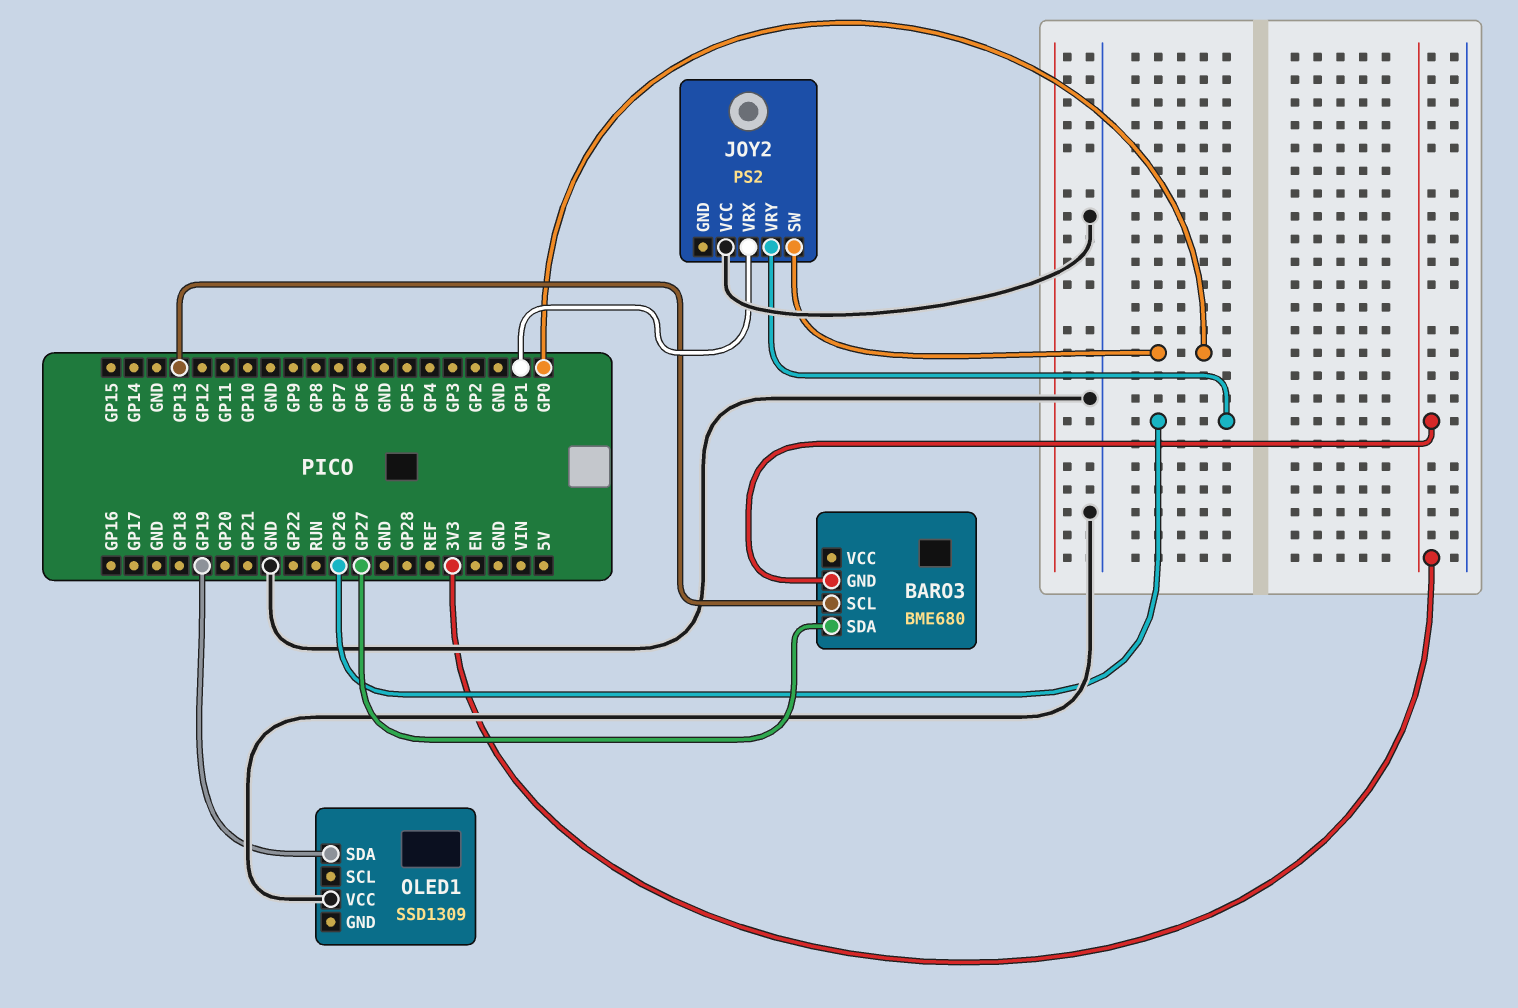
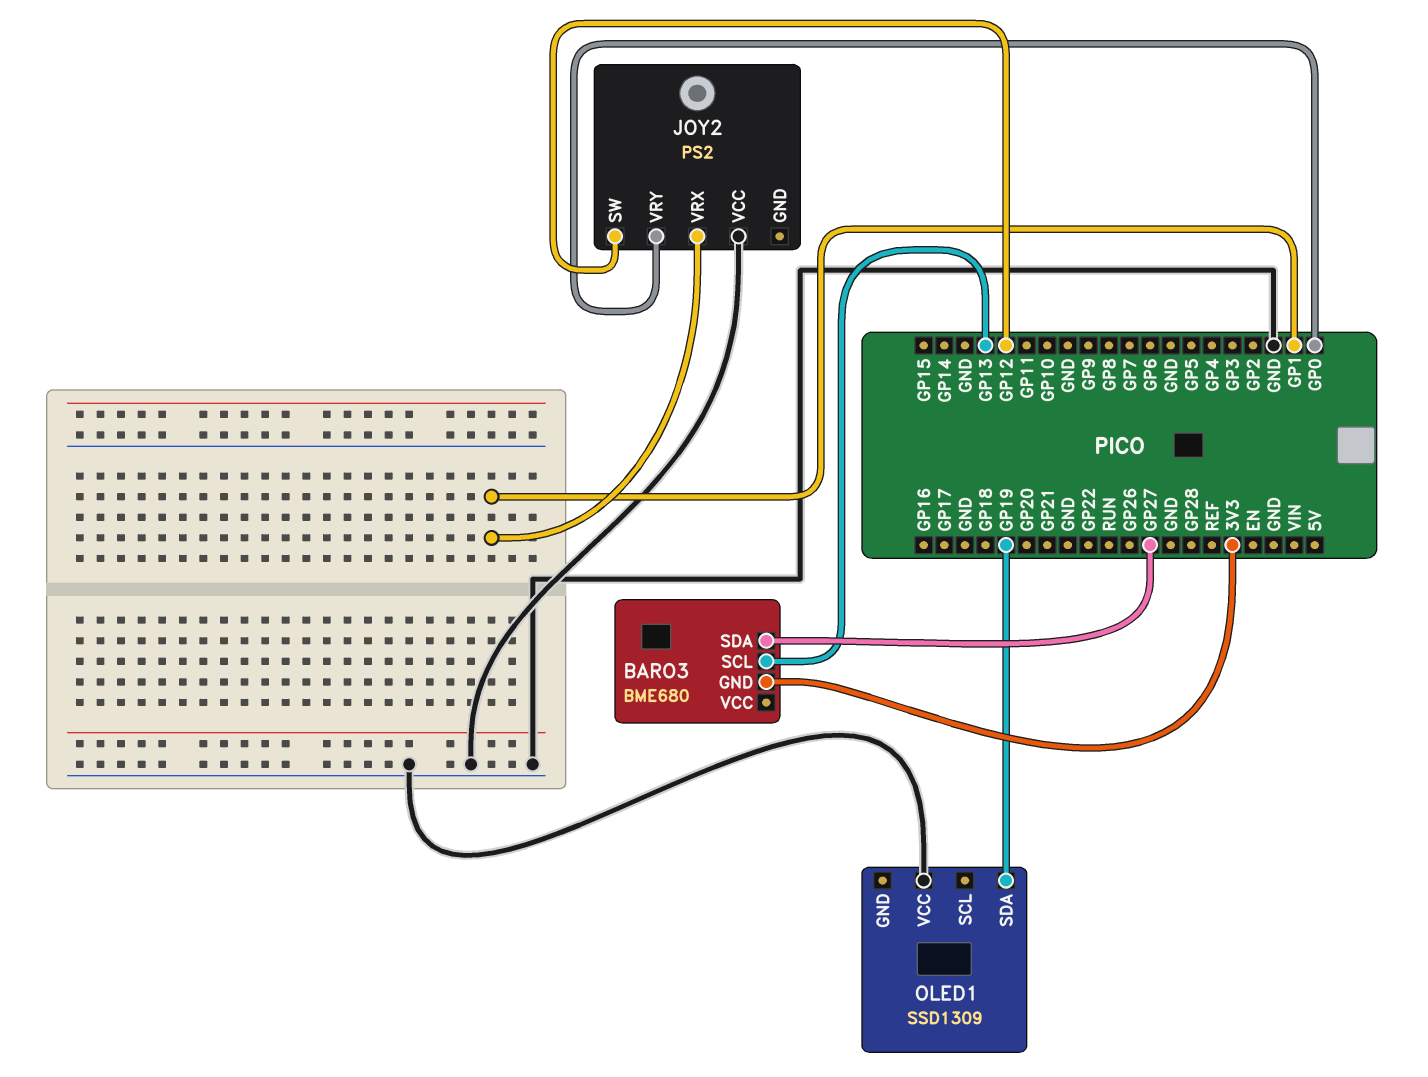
JOY2 pin SW: GP0 -> GP12
JOY2 pin VRY: GP26 -> GP0

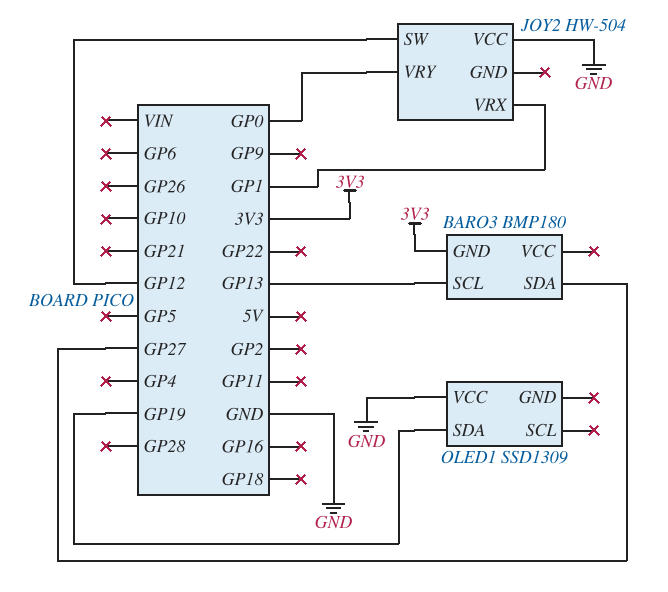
BARO3: BME680 -> BMP180
JOY2: PS2 -> HW-504

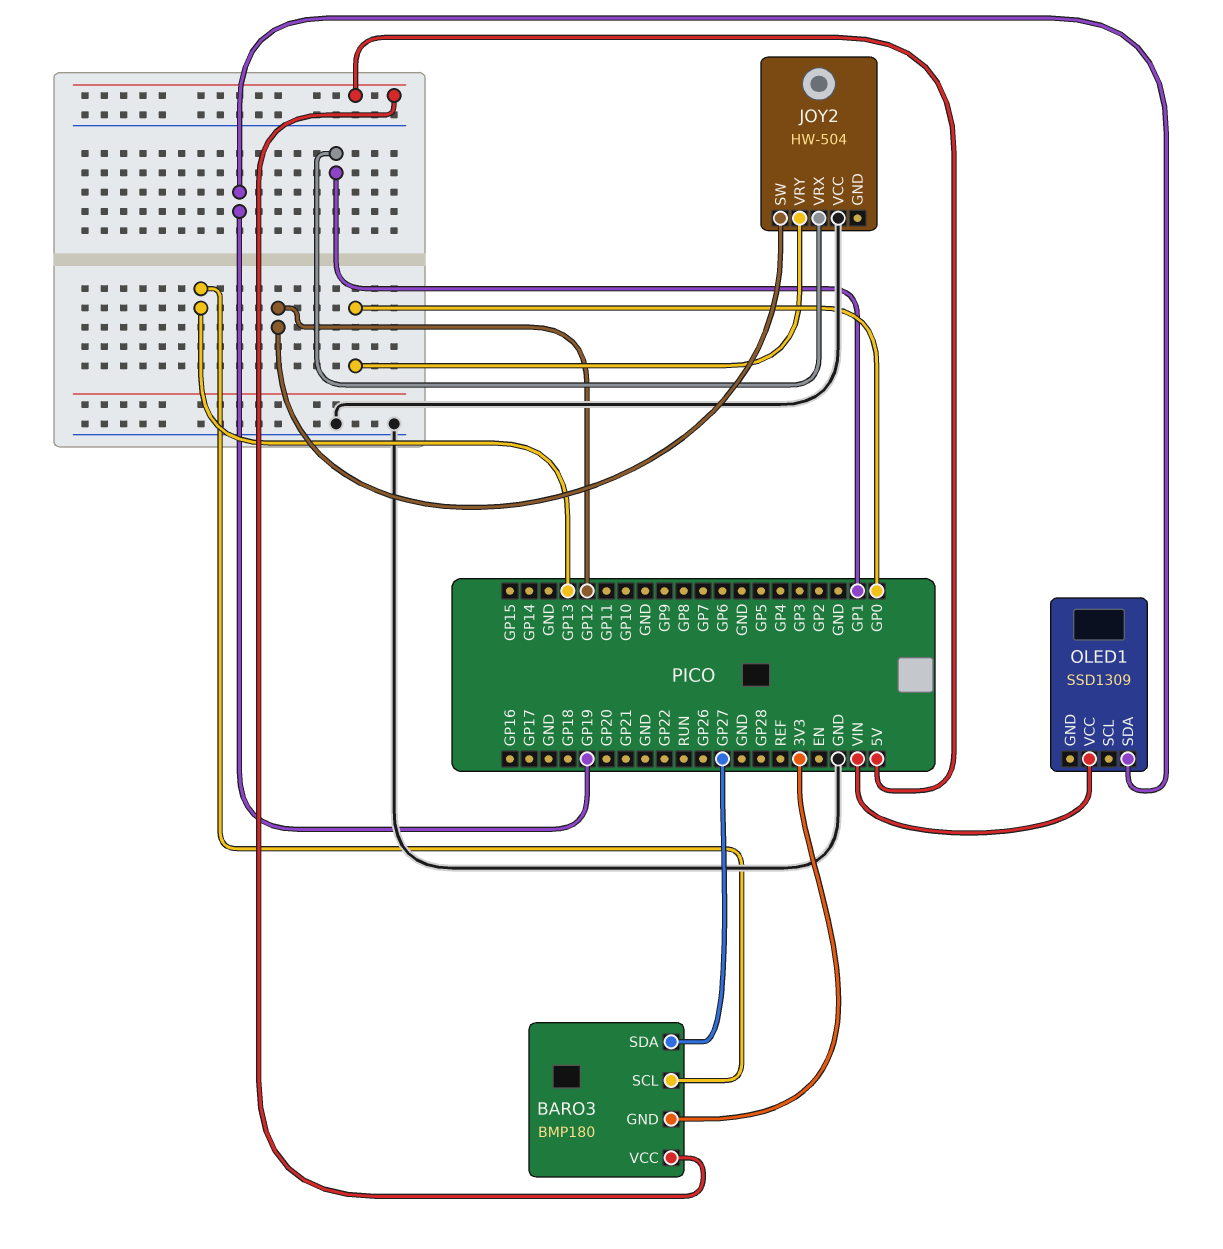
BARO3 pin VCC: none -> 5V
OLED1 pin VCC: GND -> VIN

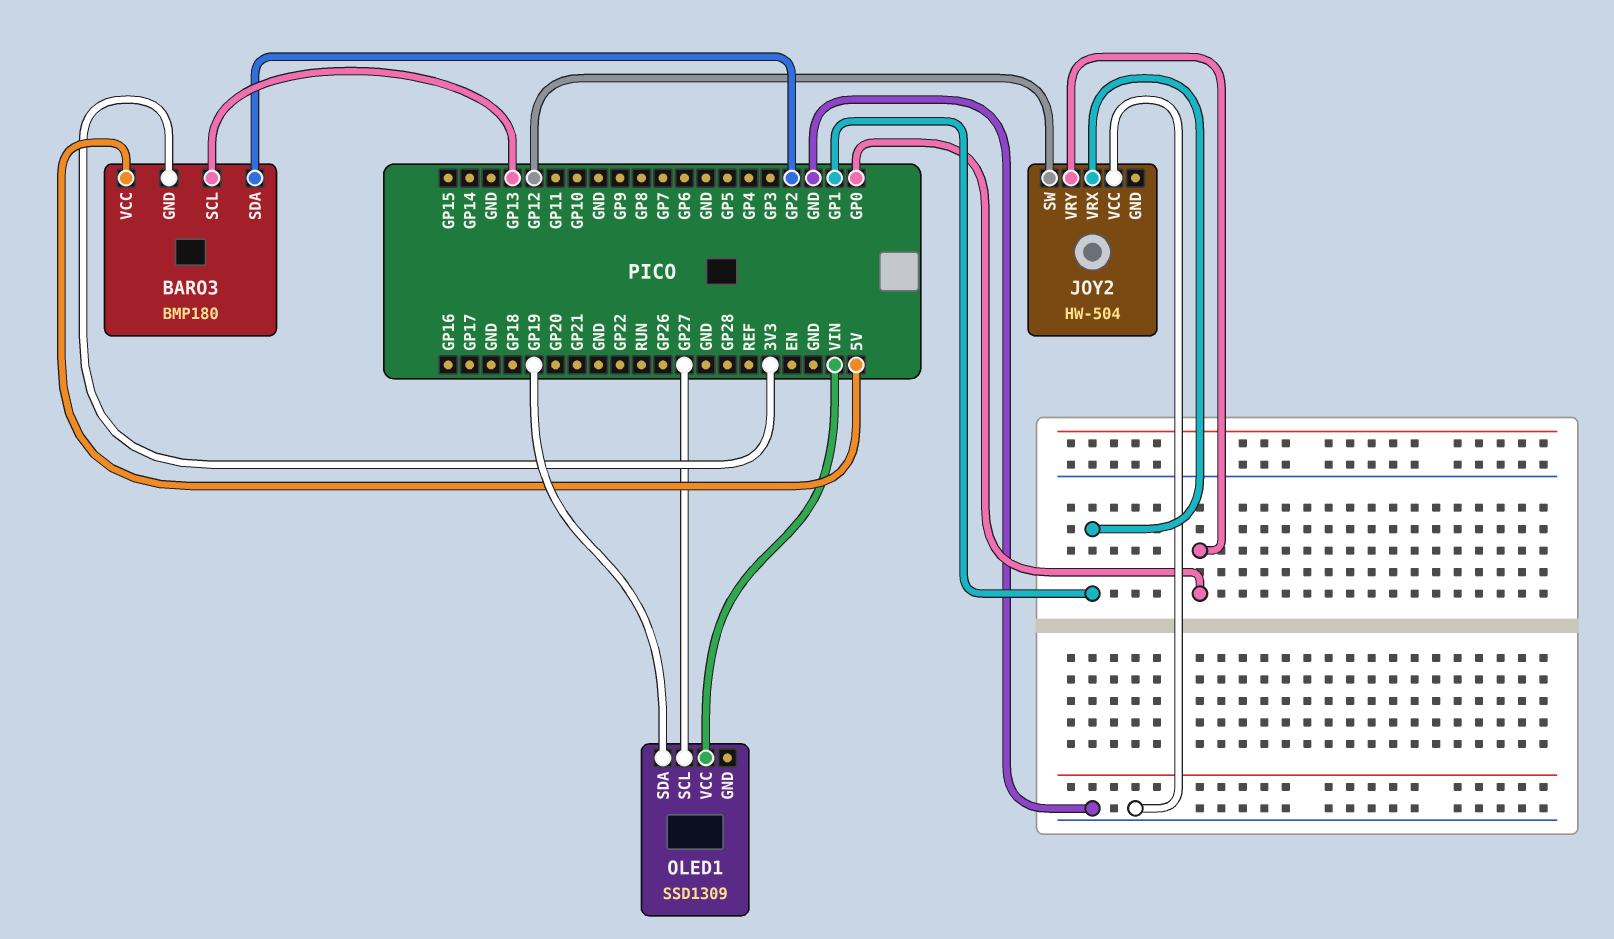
BARO3 pin SDA: GP27 -> GP2
OLED1 pin SCL: none -> GP27

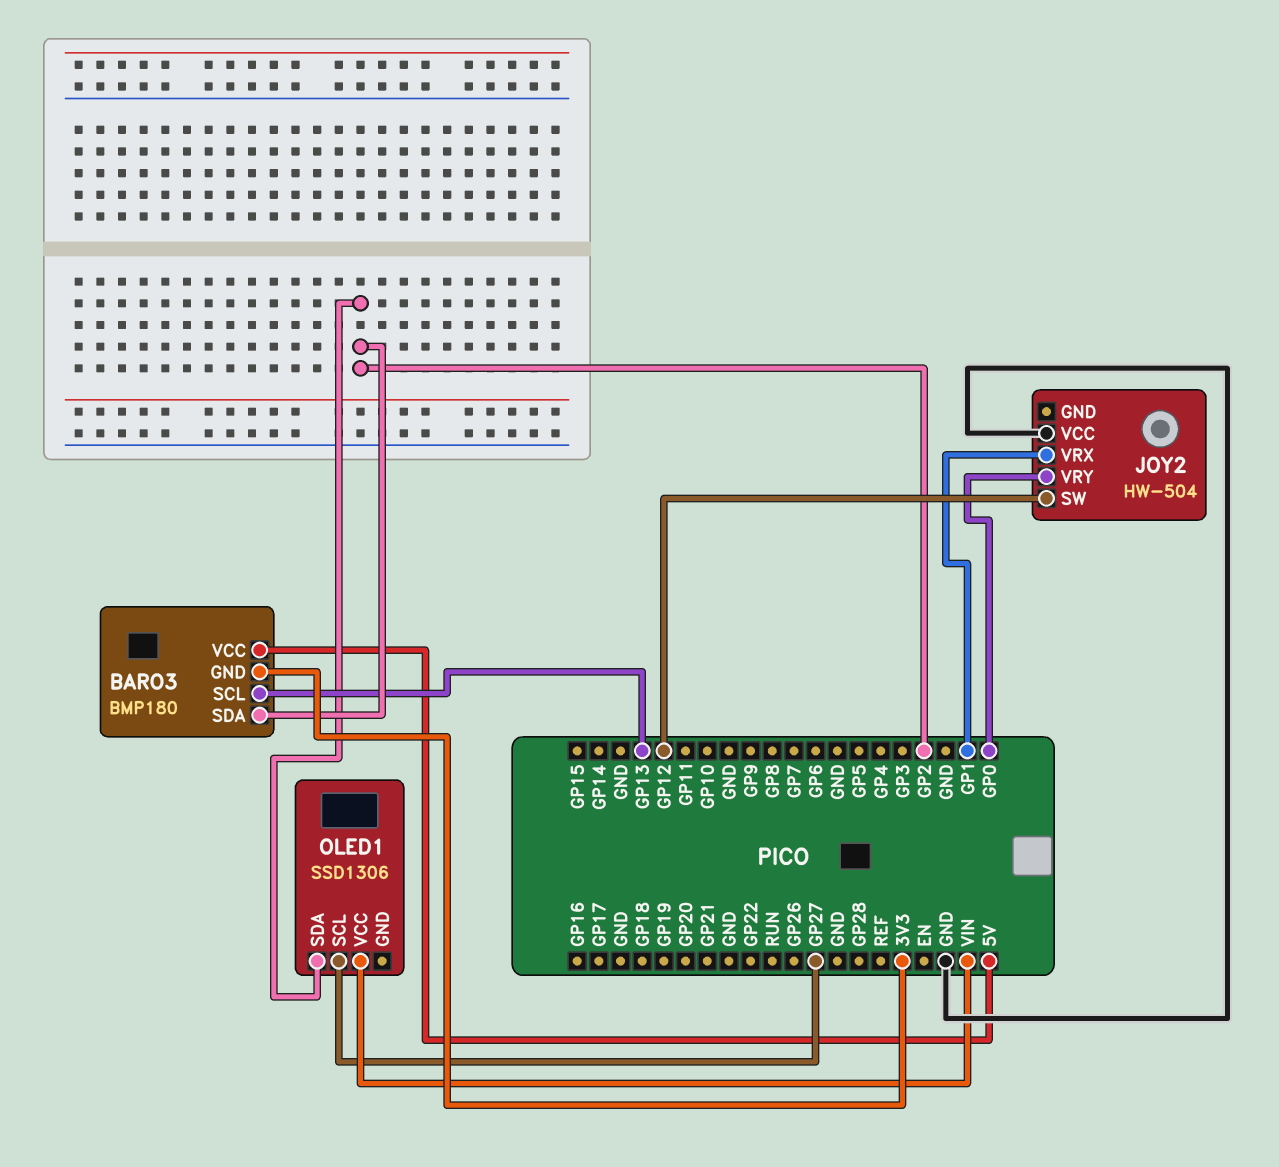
OLED1: SSD1309 -> SSD1306
OLED1 pin SDA: GP19 -> GP2

